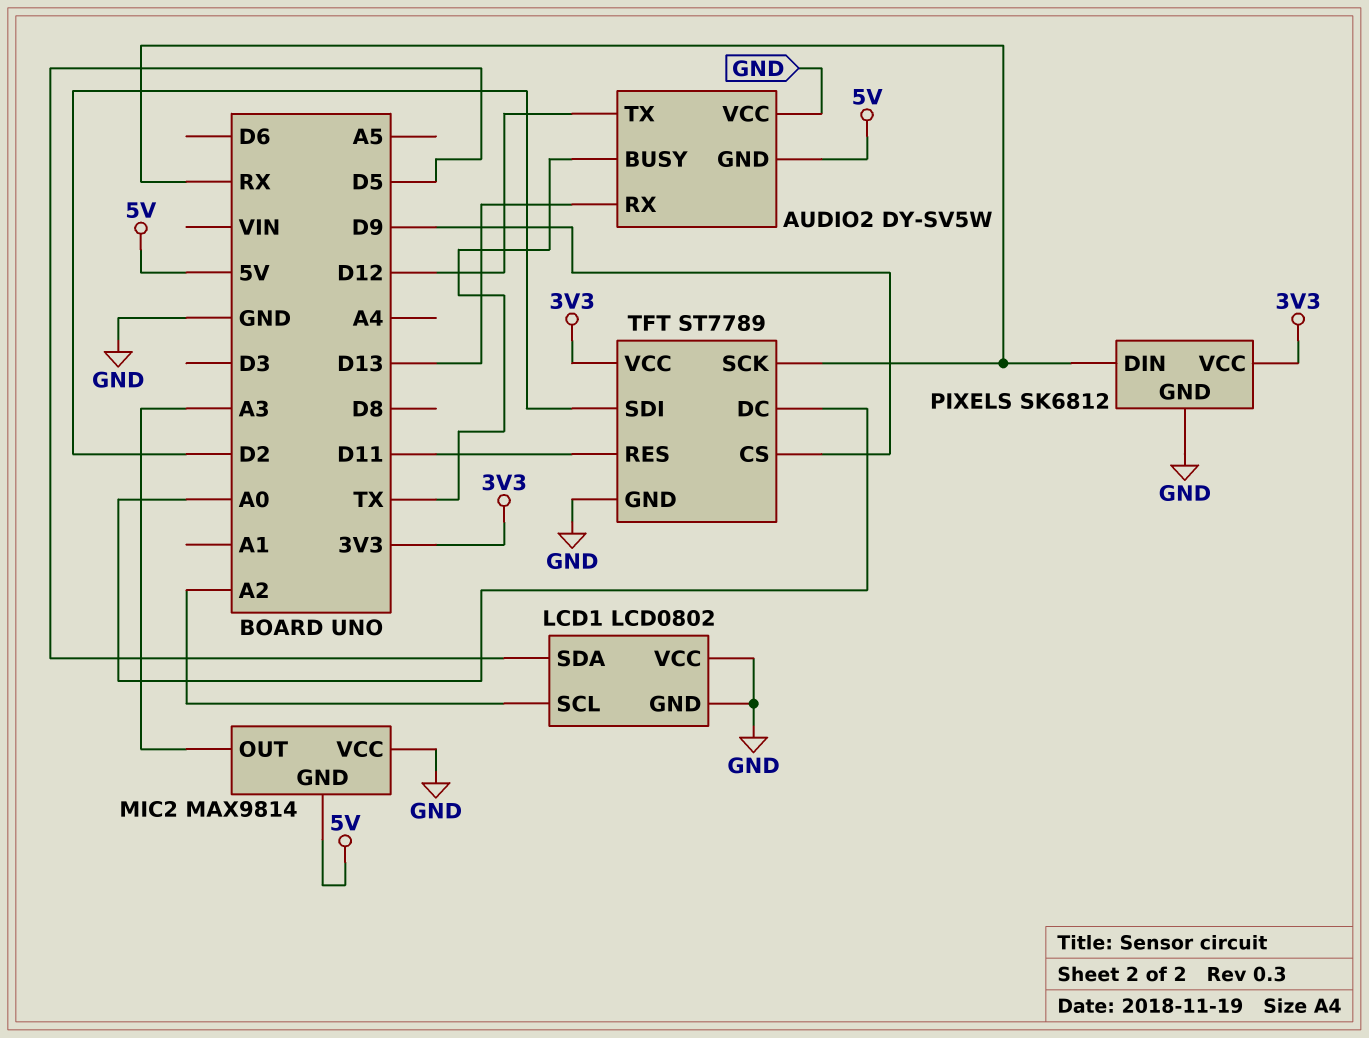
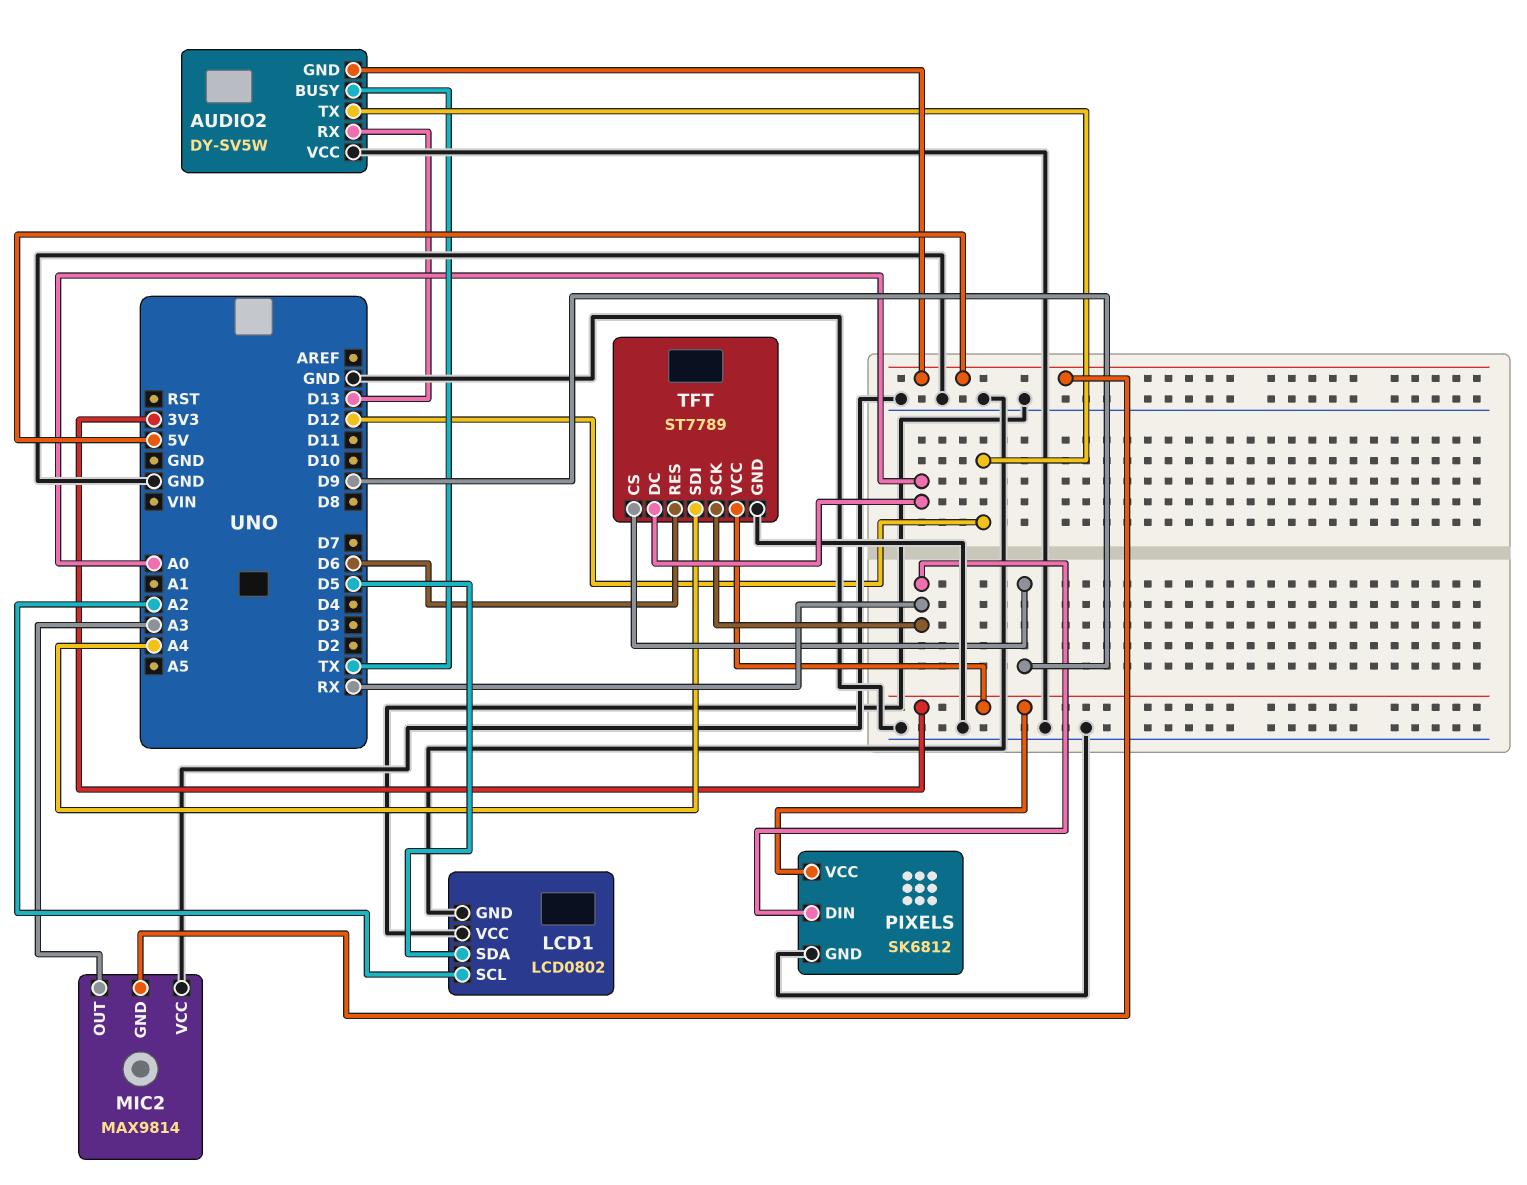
TFT pin RES: D11 -> D6
TFT pin SDI: D2 -> A4

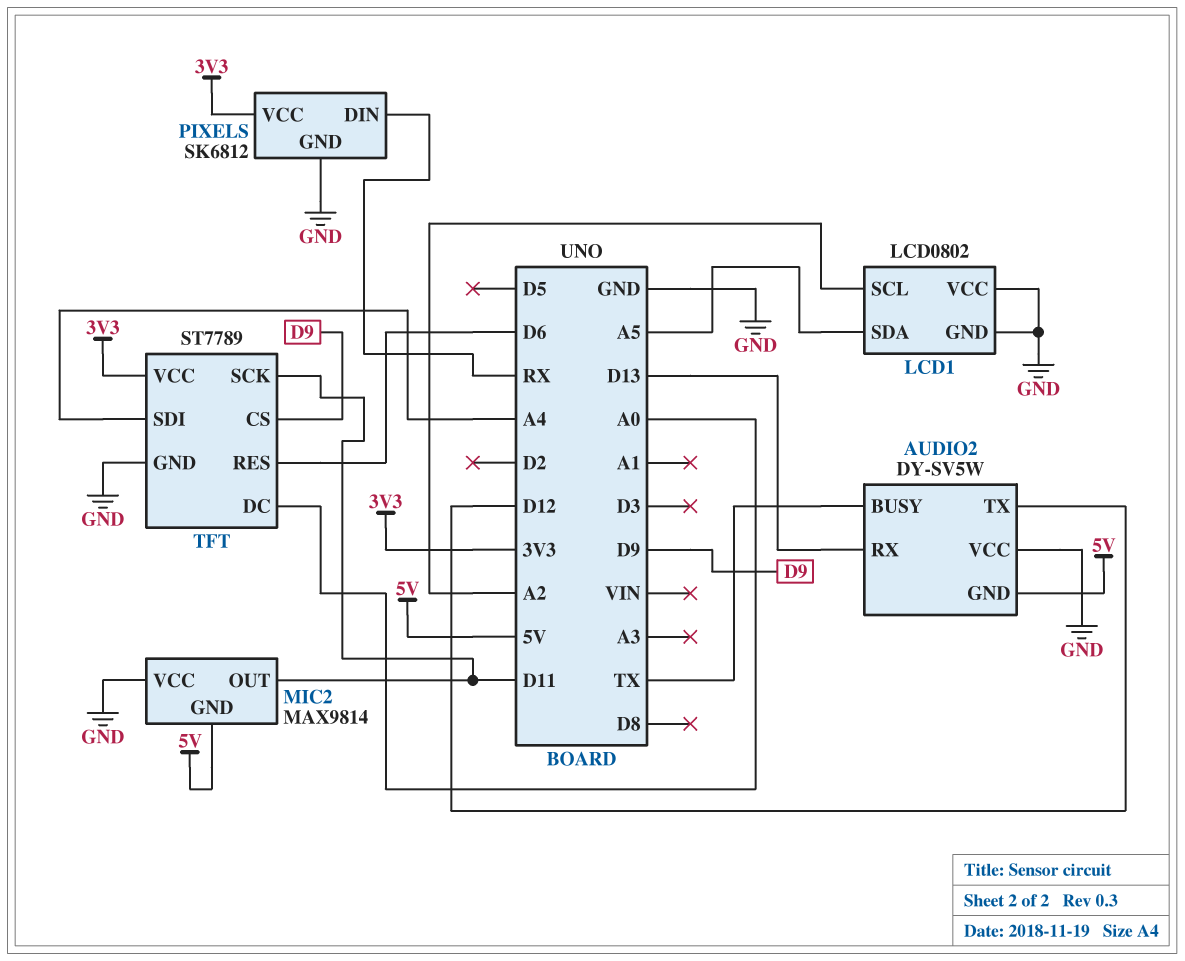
LCD1 pin SDA: D5 -> A5
MIC2 pin OUT: A3 -> D11
TFT pin SCK: RX -> D11

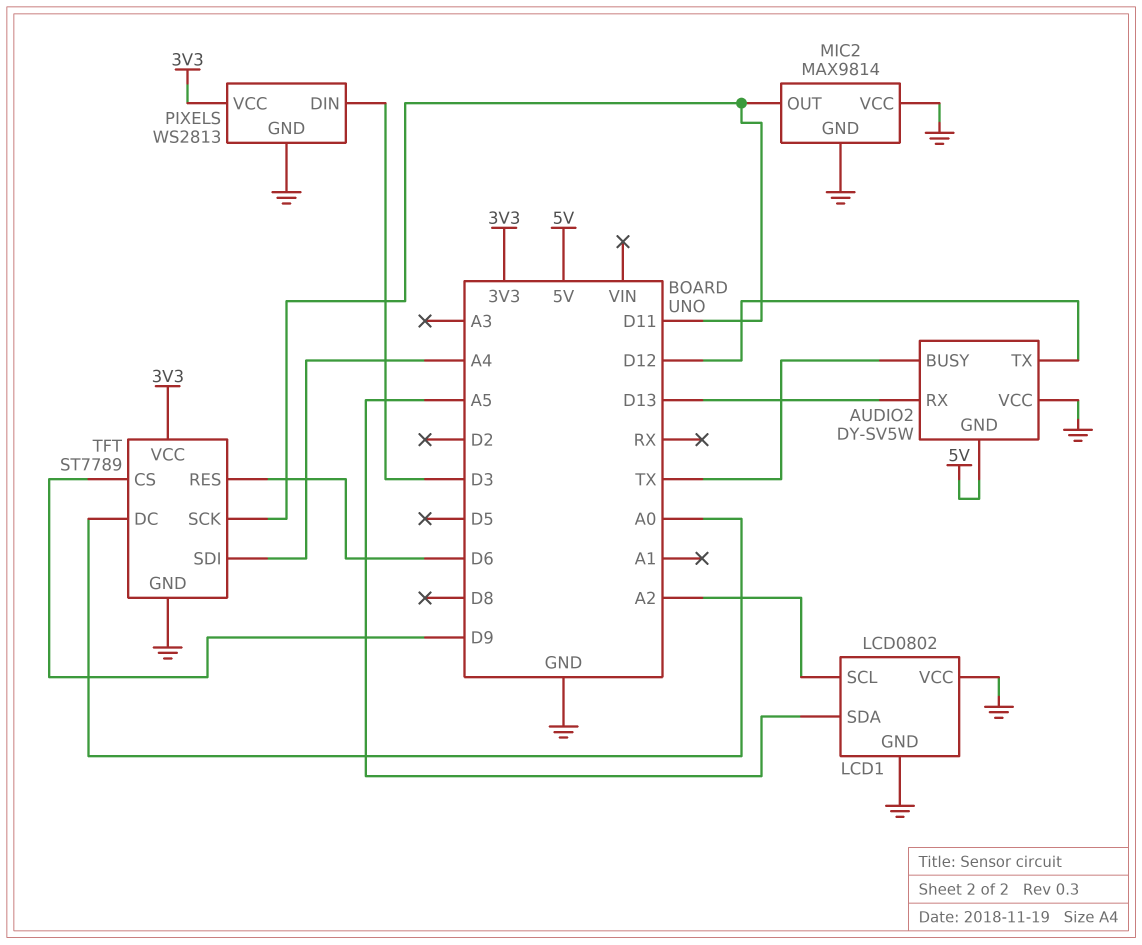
MIC2 pin GND: 5V -> GND
PIXELS: SK6812 -> WS2813
PIXELS pin DIN: RX -> D3

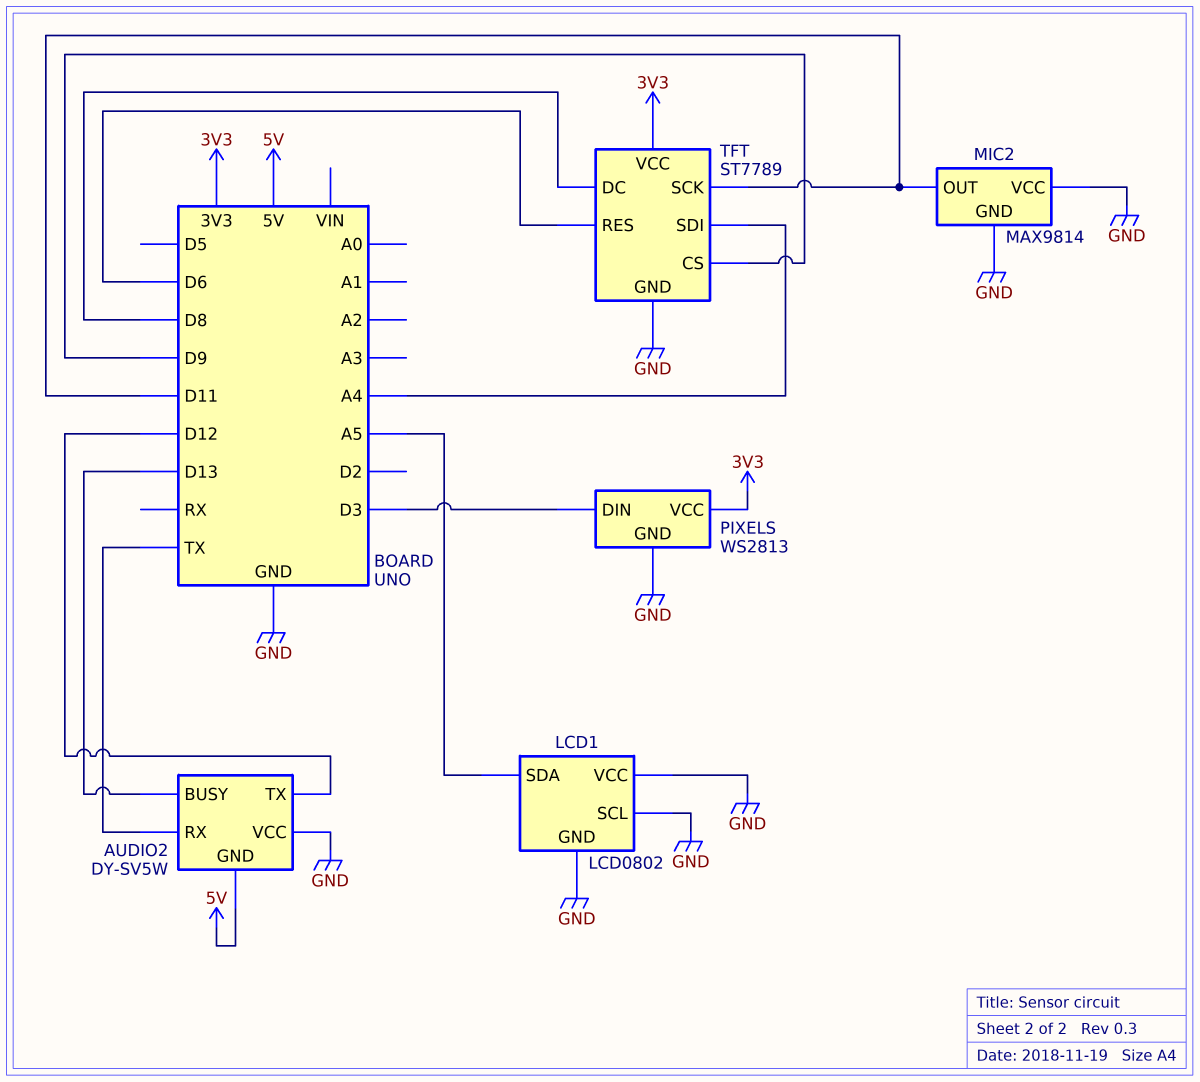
AUDIO2 pin BUSY: TX -> D13
AUDIO2 pin RX: D13 -> TX
LCD1 pin SCL: A2 -> GND
TFT pin DC: A0 -> D8

